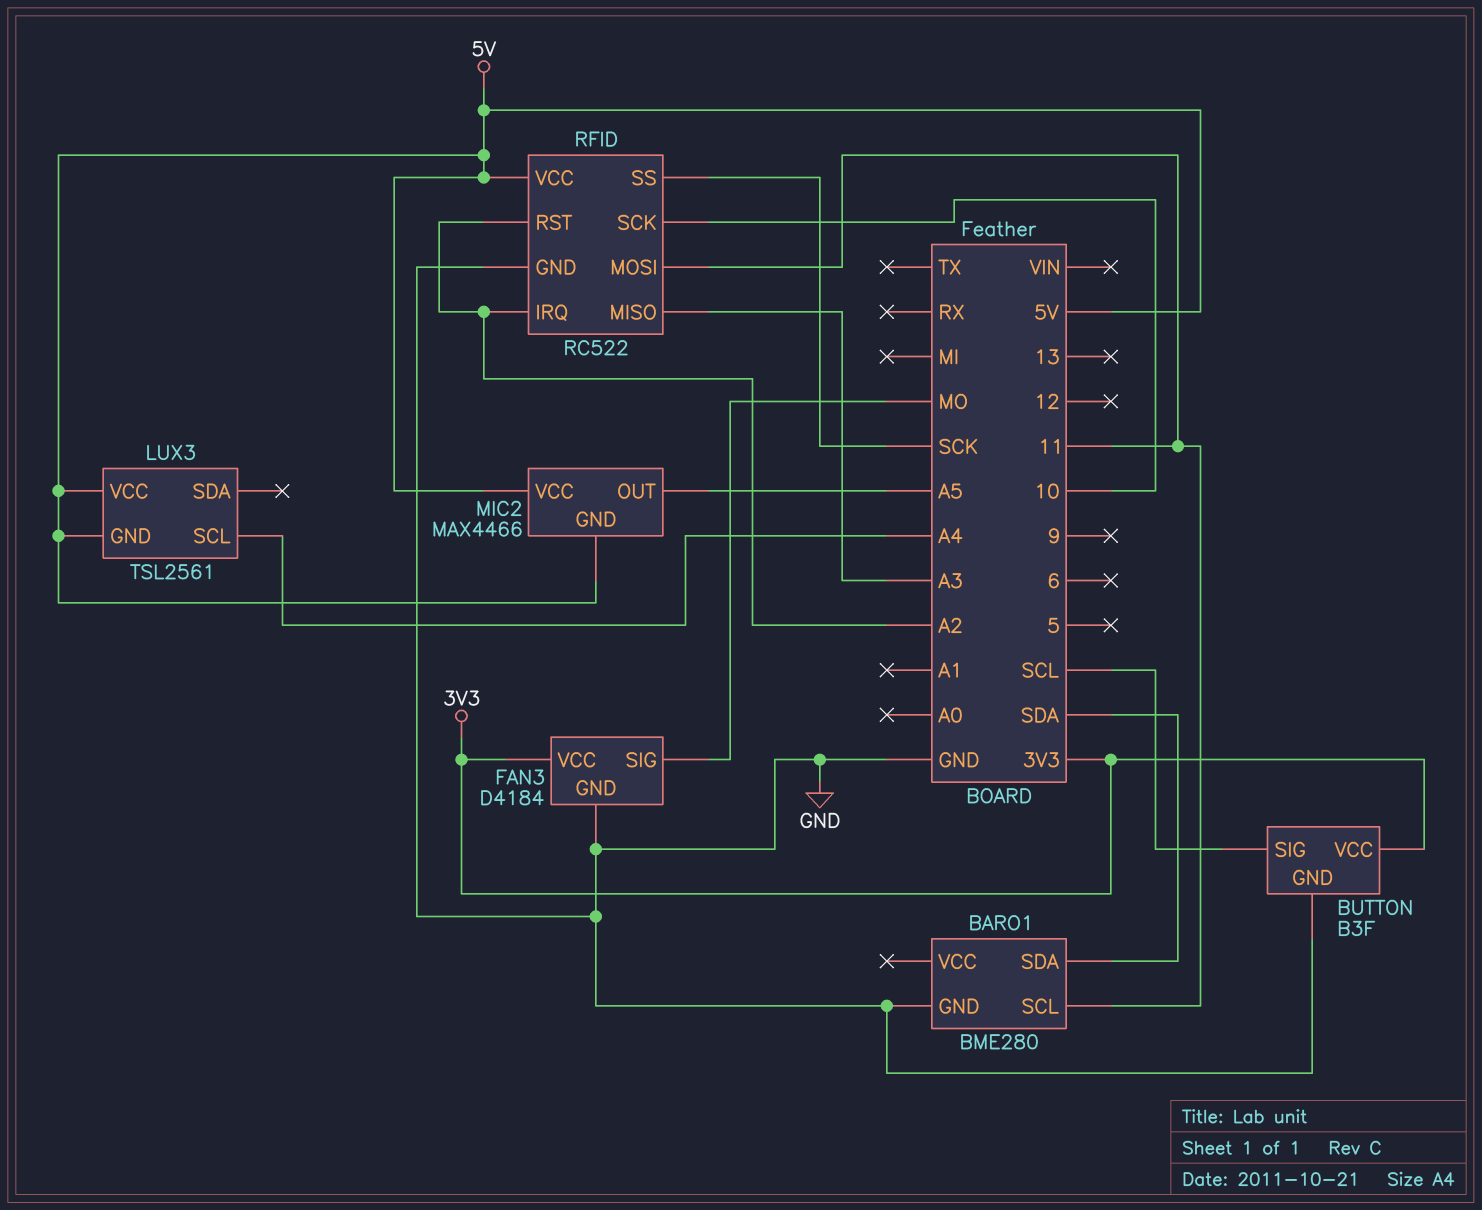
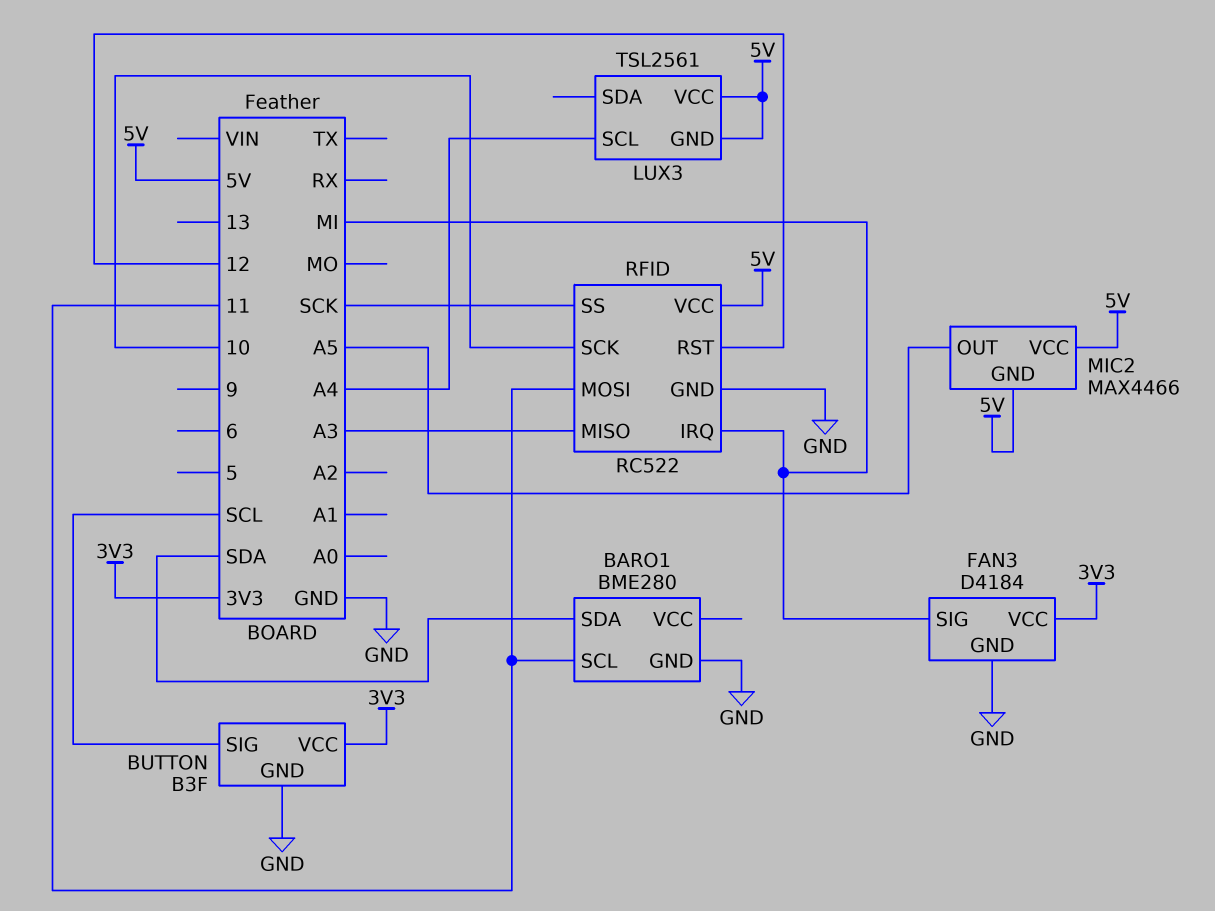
FAN3 pin SIG: MO -> MI
RFID pin IRQ: A2 -> MI
RFID pin RST: A2 -> 12

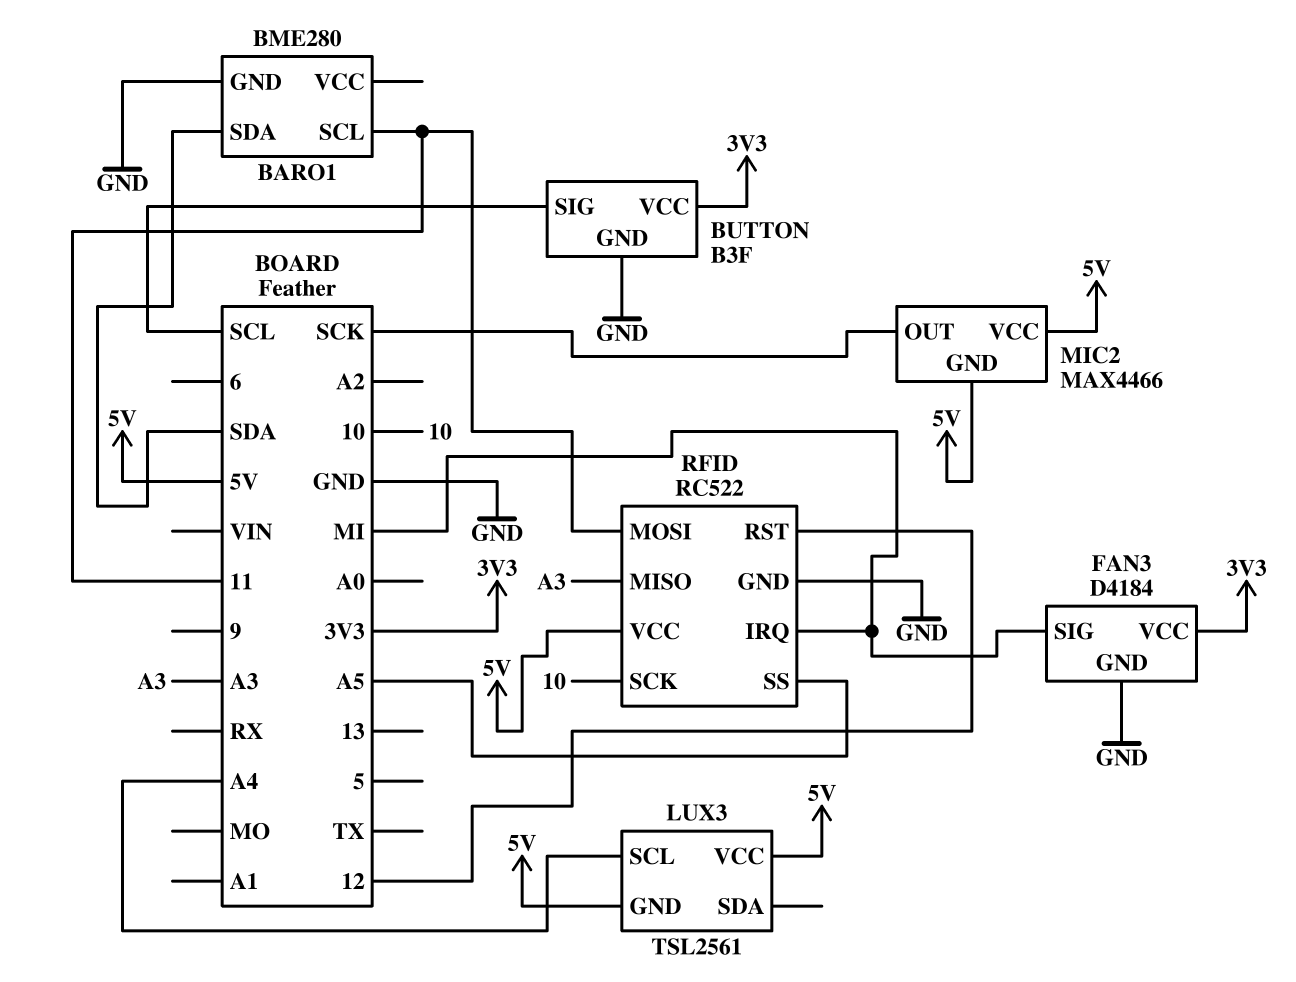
MIC2 pin OUT: A5 -> SCK
RFID pin SS: SCK -> A5

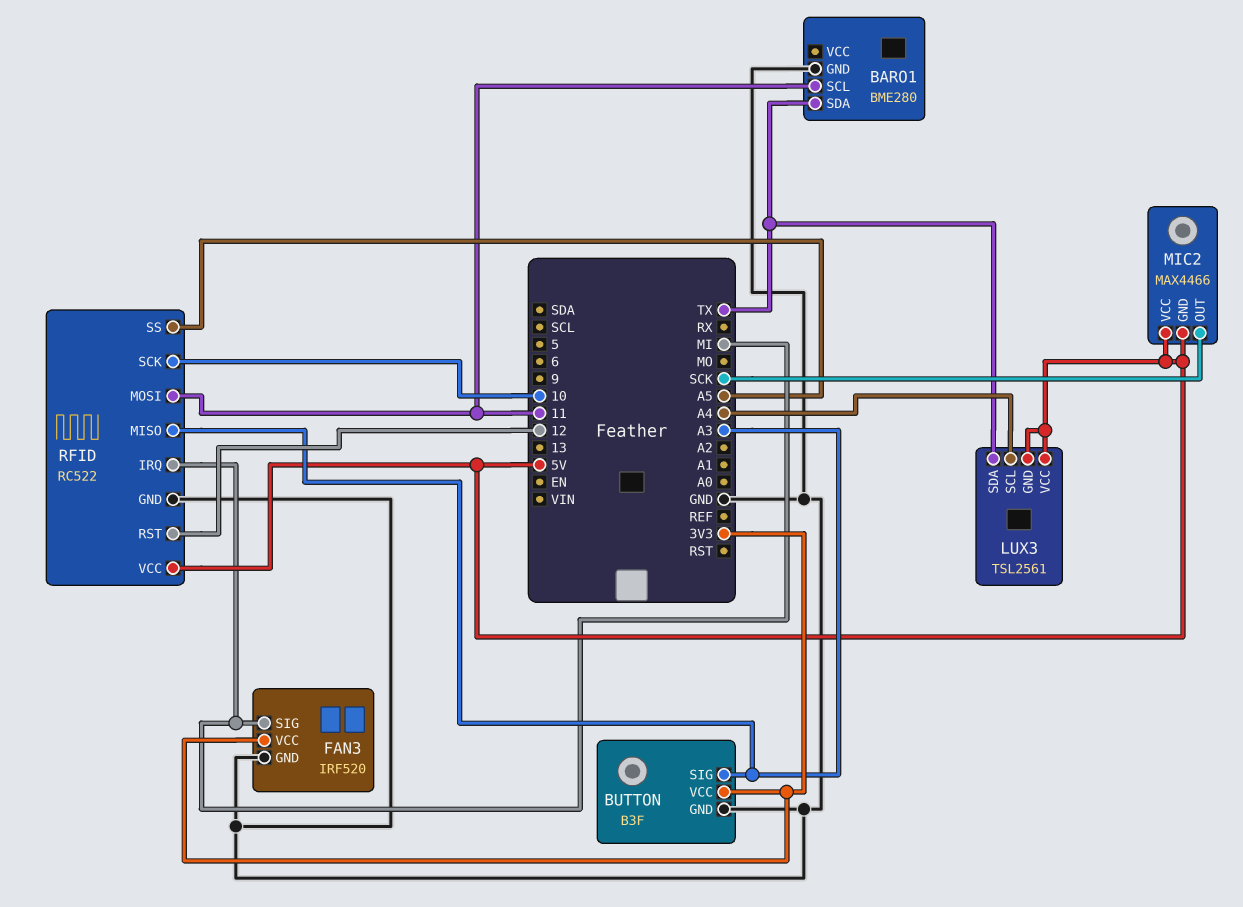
BARO1 pin SDA: SDA -> TX
BUTTON pin SIG: SCL -> A3
FAN3: D4184 -> IRF520
LUX3 pin SDA: none -> TX

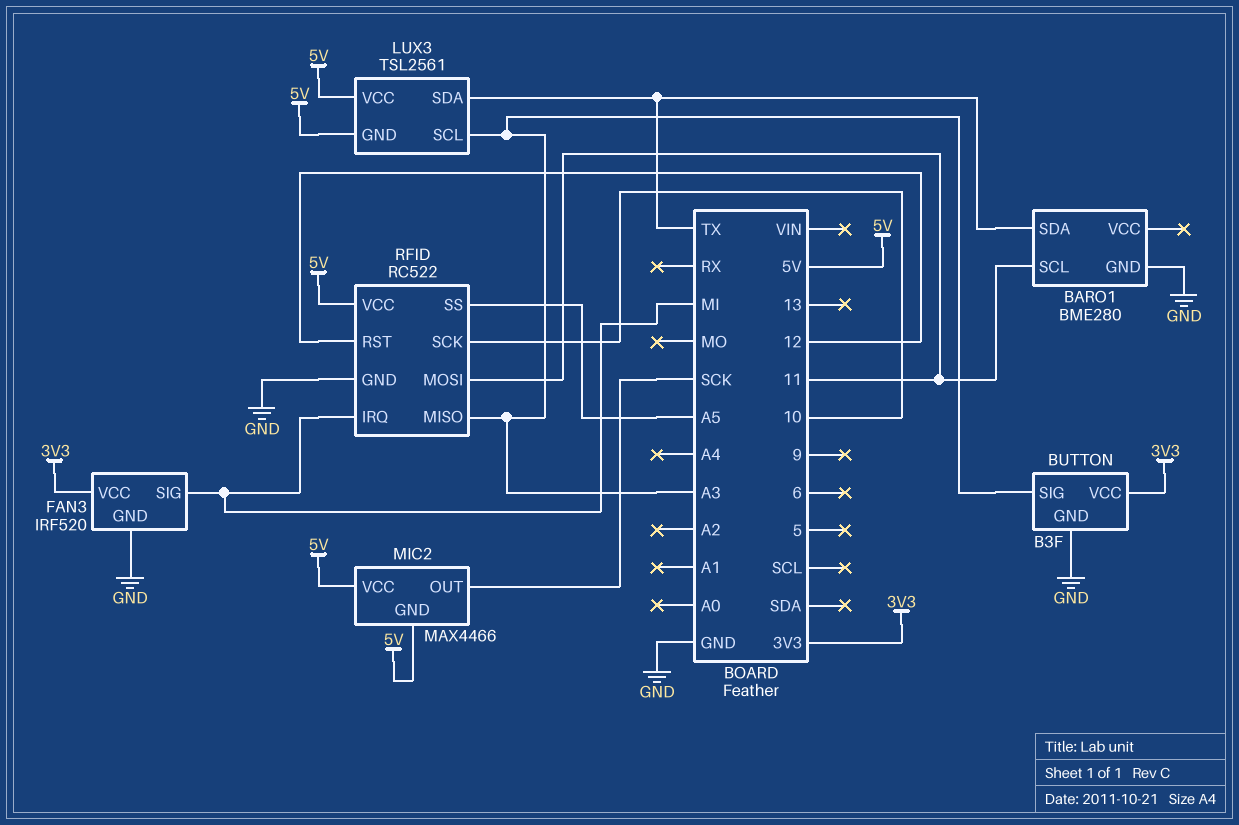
LUX3 pin SCL: A4 -> A3

